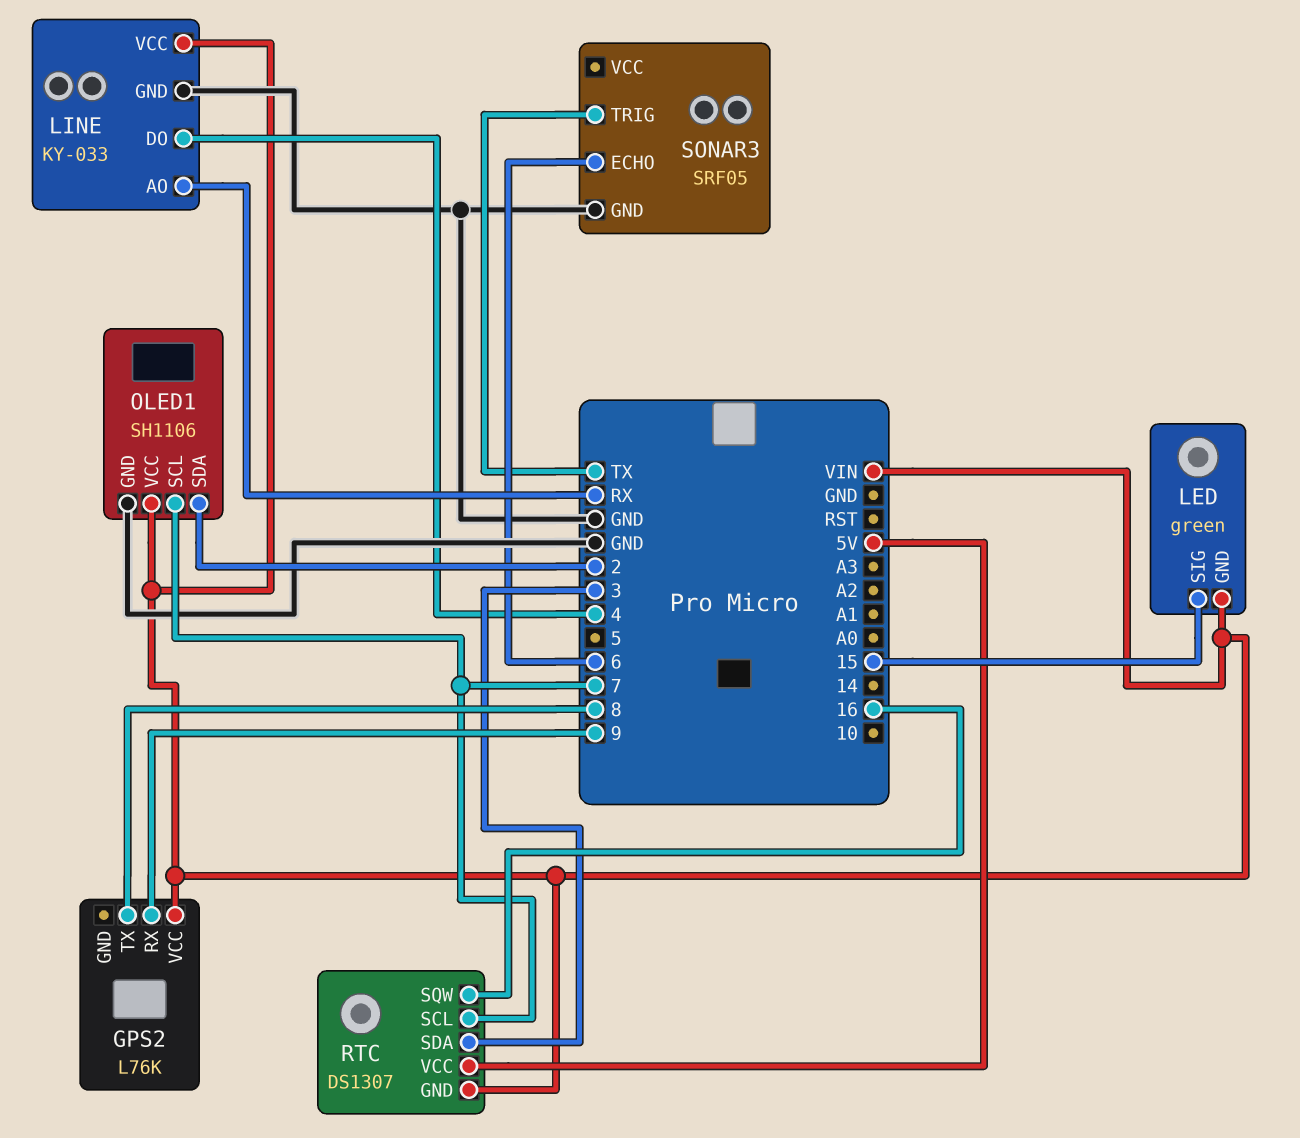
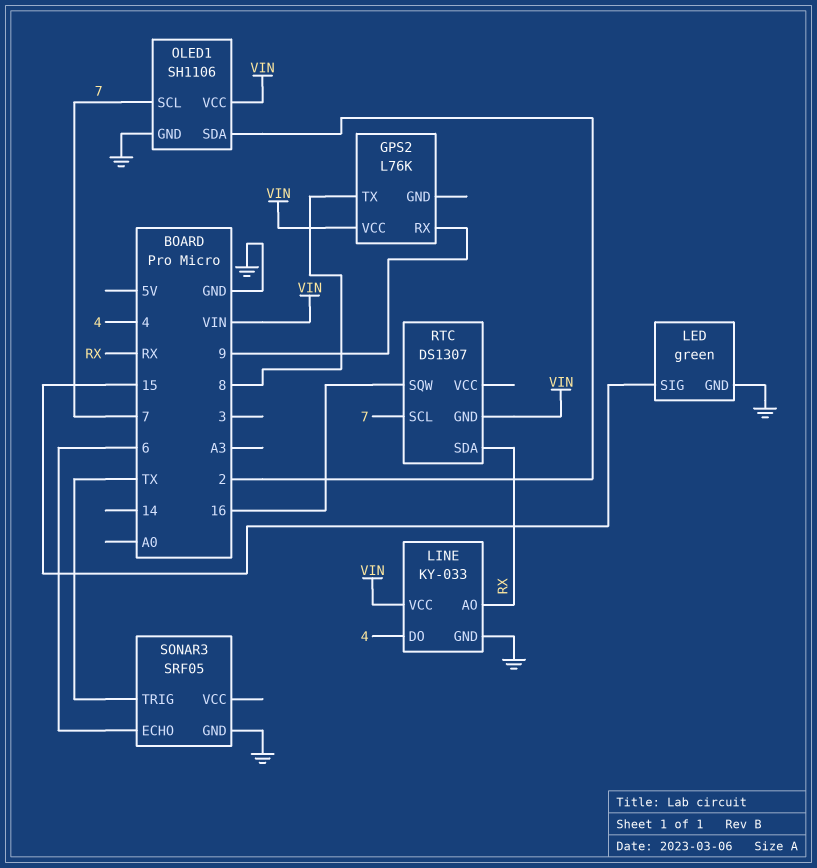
LED pin GND: VIN -> GND
RTC pin SDA: 3 -> RX
RTC pin VCC: 5V -> none

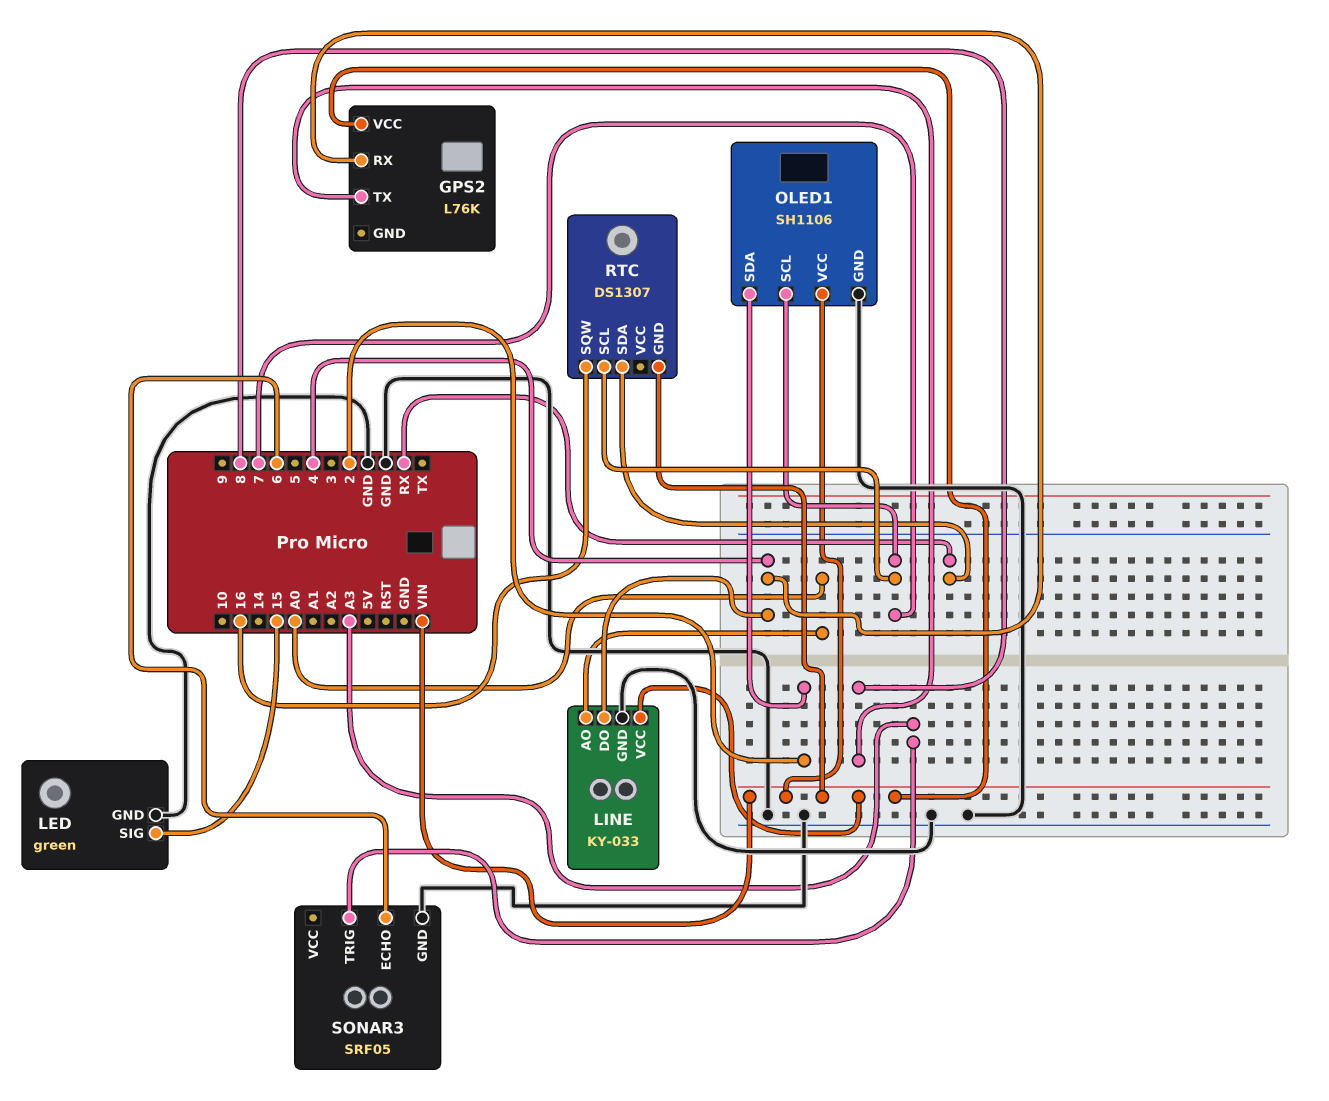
GPS2 pin RX: 9 -> 4
LINE pin AO: RX -> A0
SONAR3 pin TRIG: TX -> A3

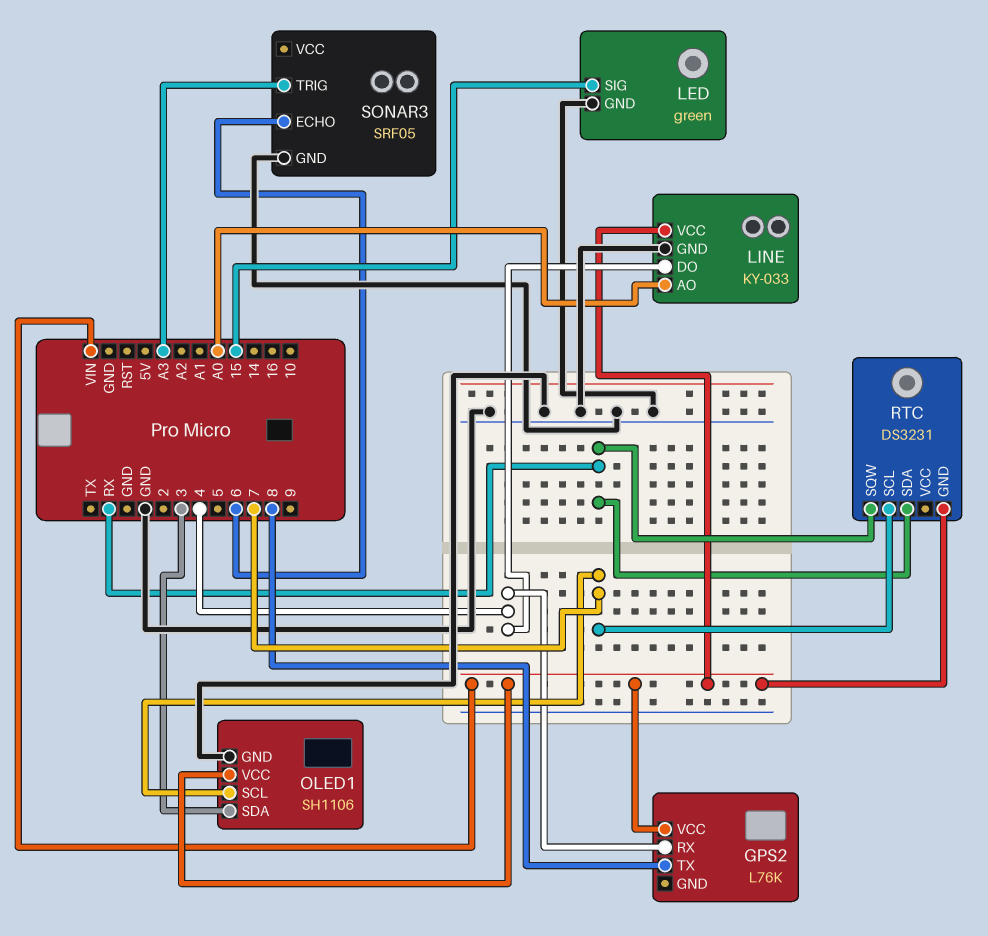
OLED1 pin SDA: 2 -> 3
RTC: DS1307 -> DS3231
RTC pin SQW: 16 -> RX

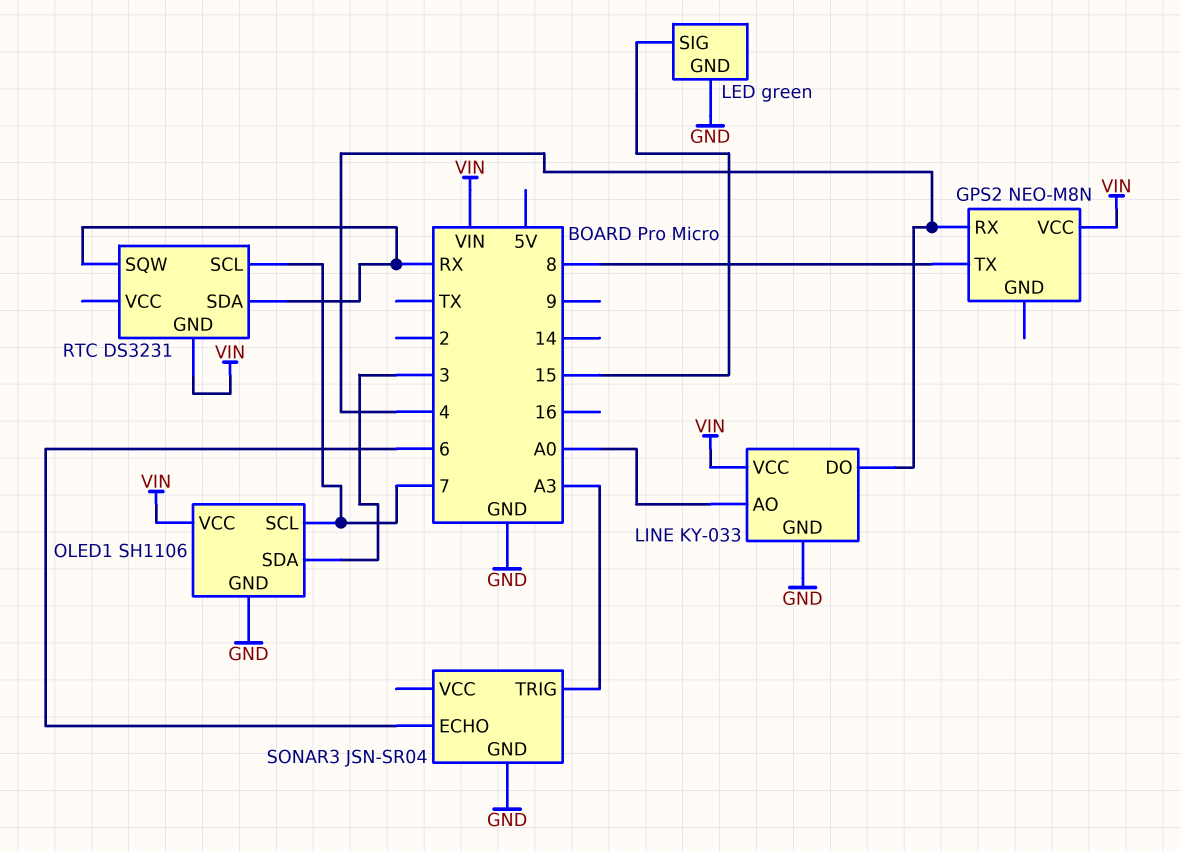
GPS2: L76K -> NEO-M8N
SONAR3: SRF05 -> JSN-SR04

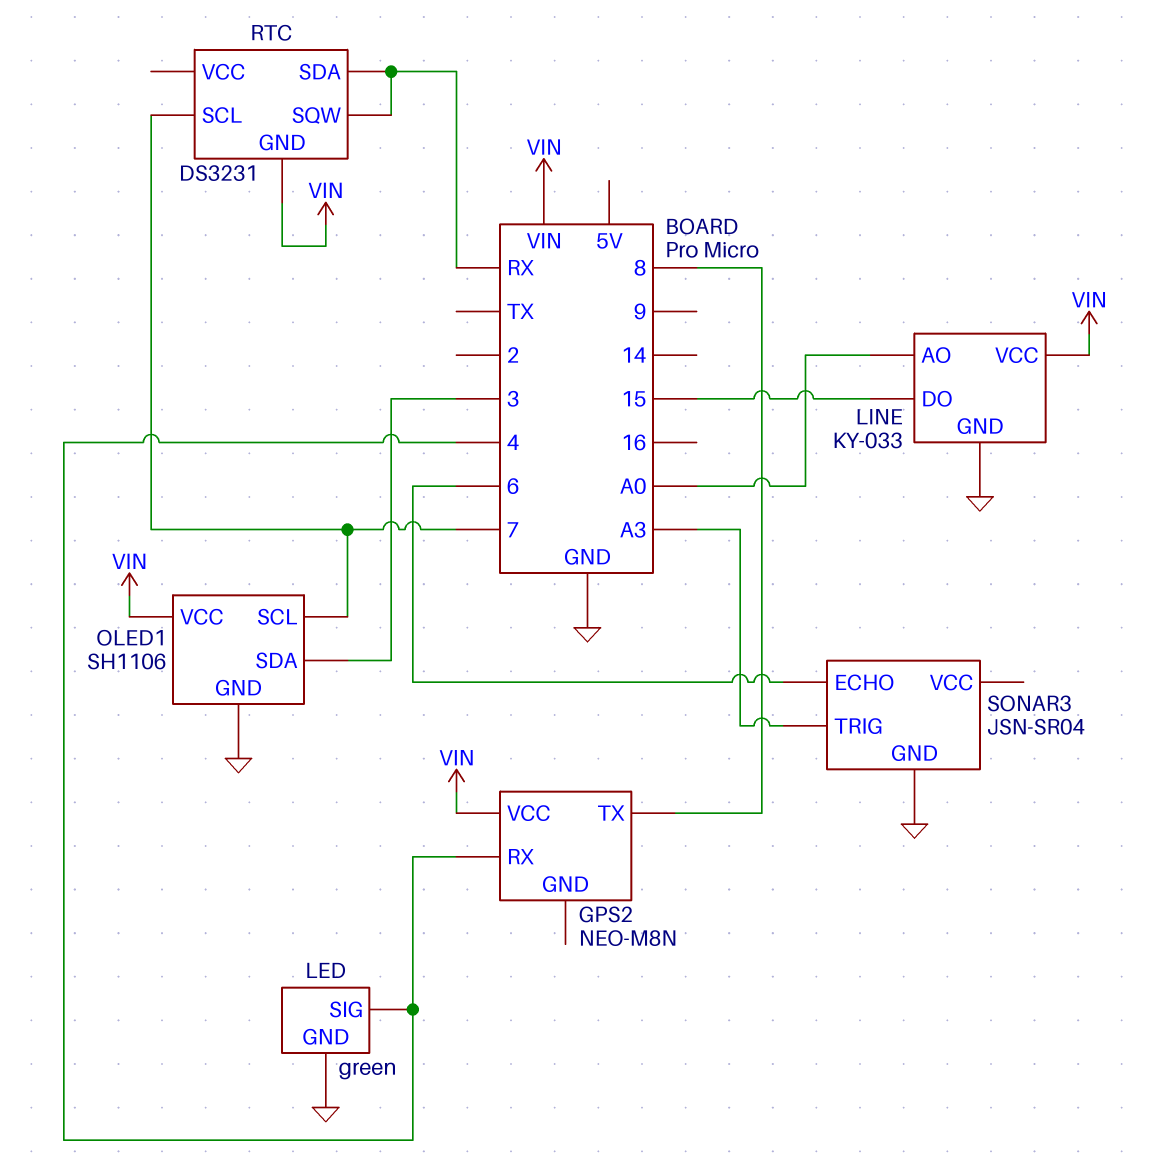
LED pin SIG: 15 -> 4
LINE pin DO: 4 -> 15

